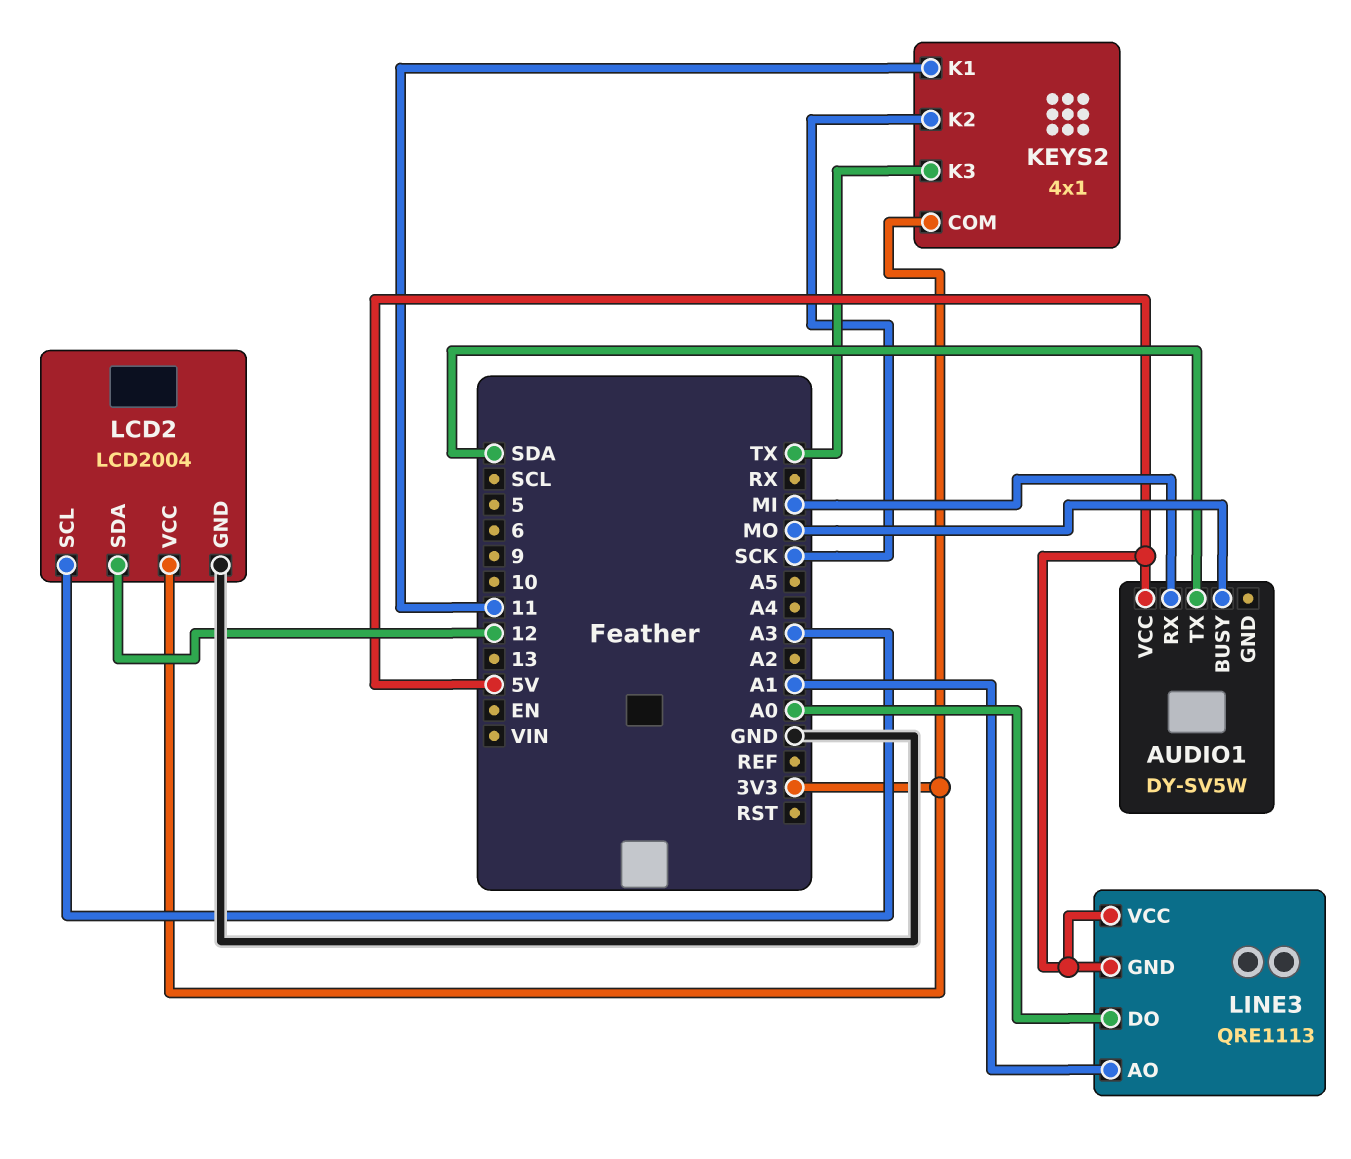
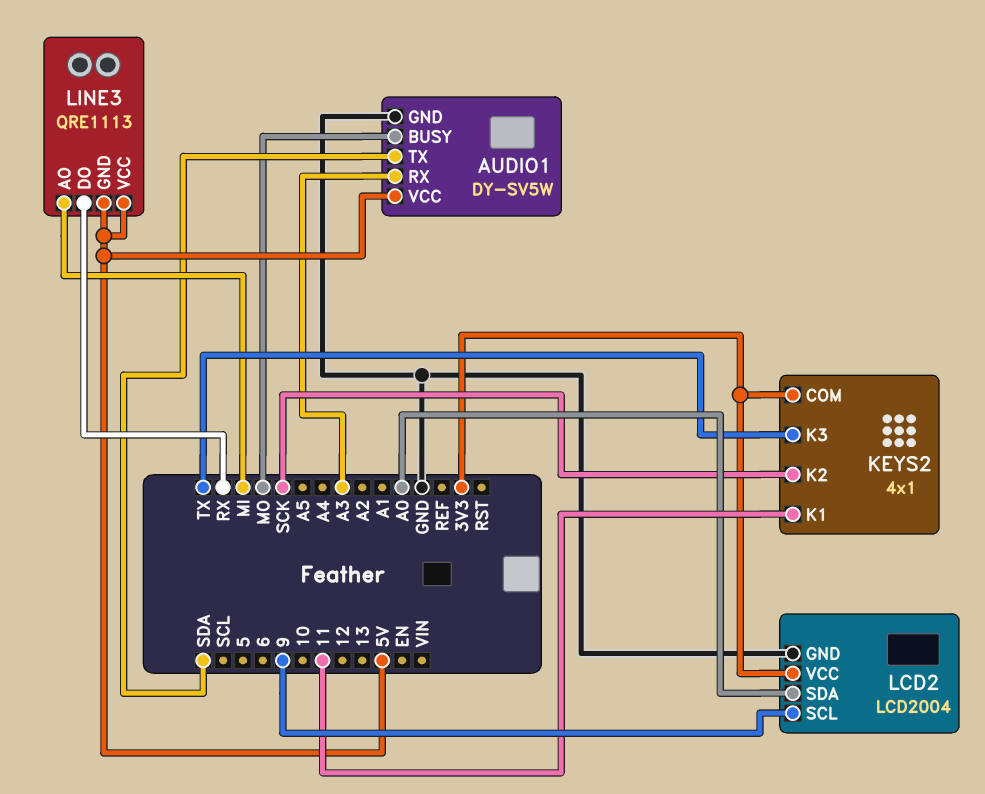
AUDIO1 pin GND: none -> GND
AUDIO1 pin RX: MI -> A3
LCD2 pin SCL: A3 -> 9
LCD2 pin SDA: 12 -> A0
LINE3 pin AO: A1 -> MI
LINE3 pin DO: A0 -> RX

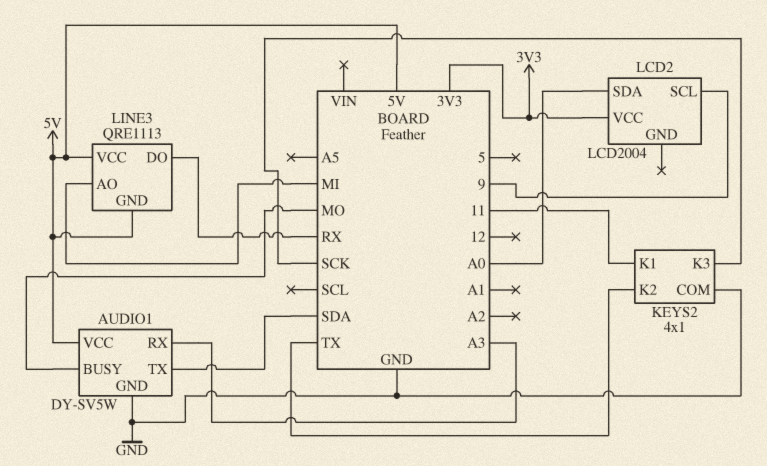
KEYS2 pin COM: 3V3 -> GND
KEYS2 pin K2: SCK -> TX
KEYS2 pin K3: TX -> SCK
LCD2 pin GND: GND -> none

